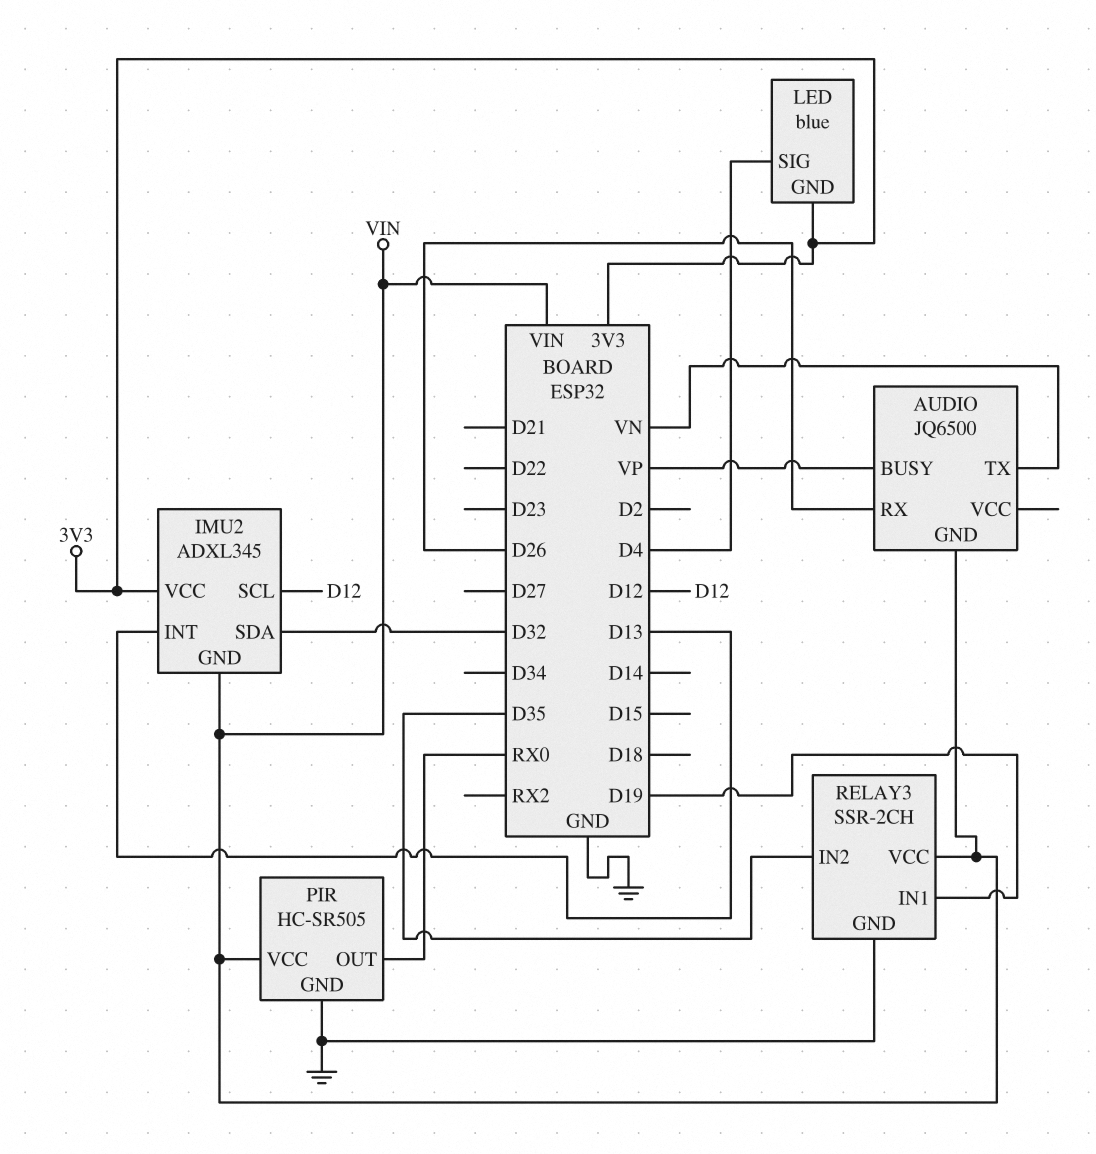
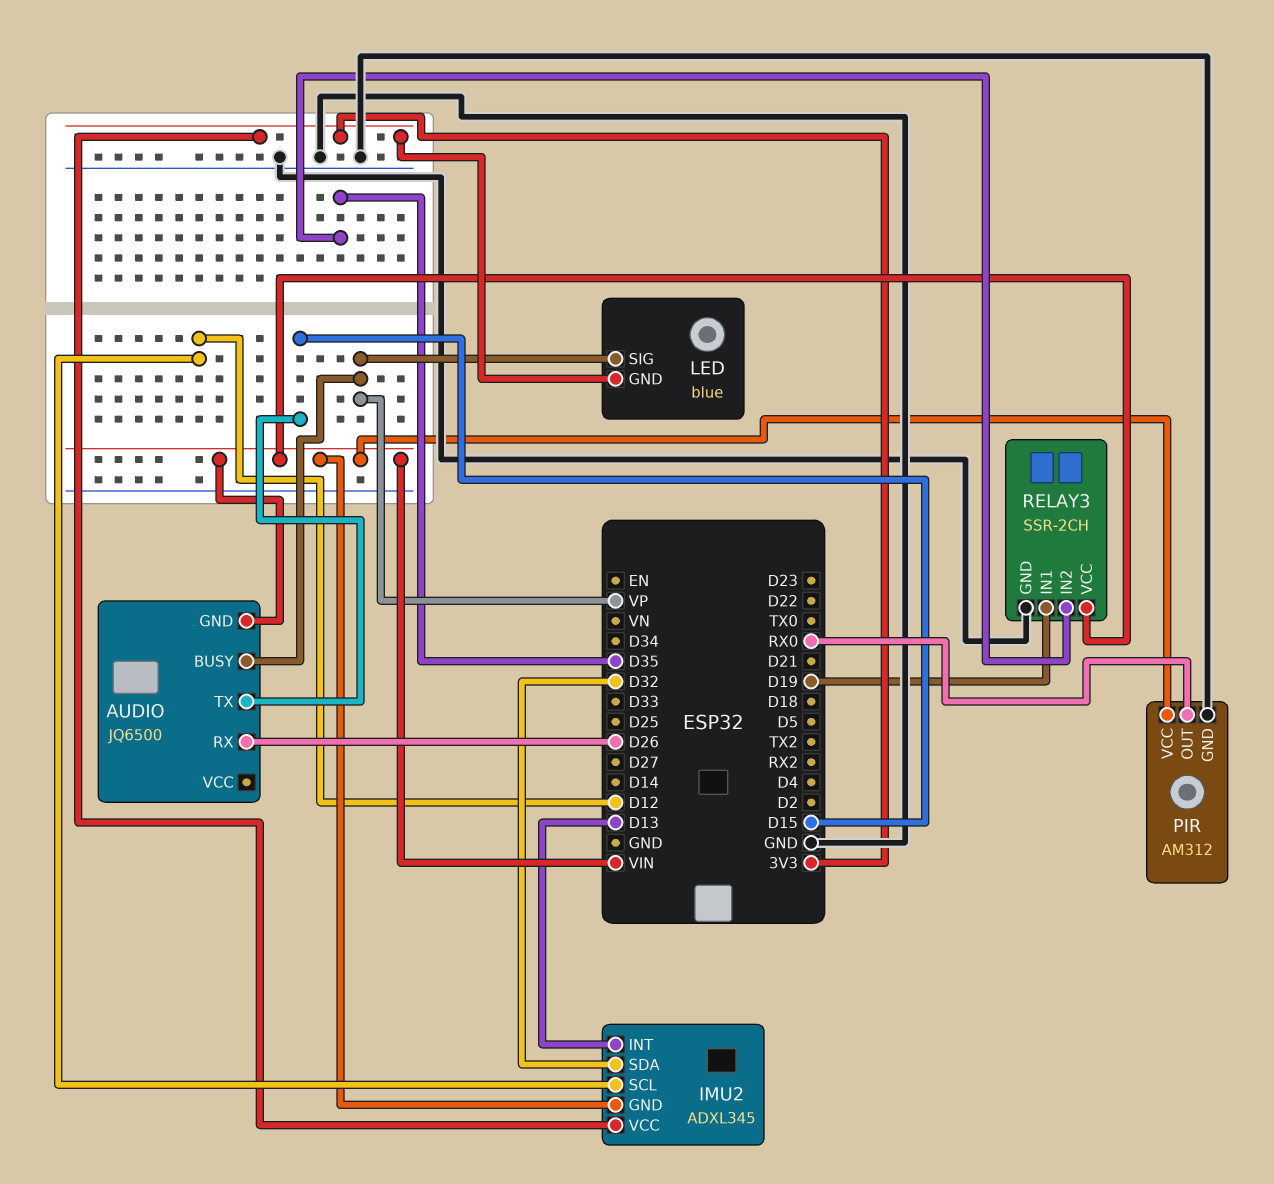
AUDIO pin TX: VN -> D15
LED pin SIG: D4 -> VP
PIR: HC-SR505 -> AM312

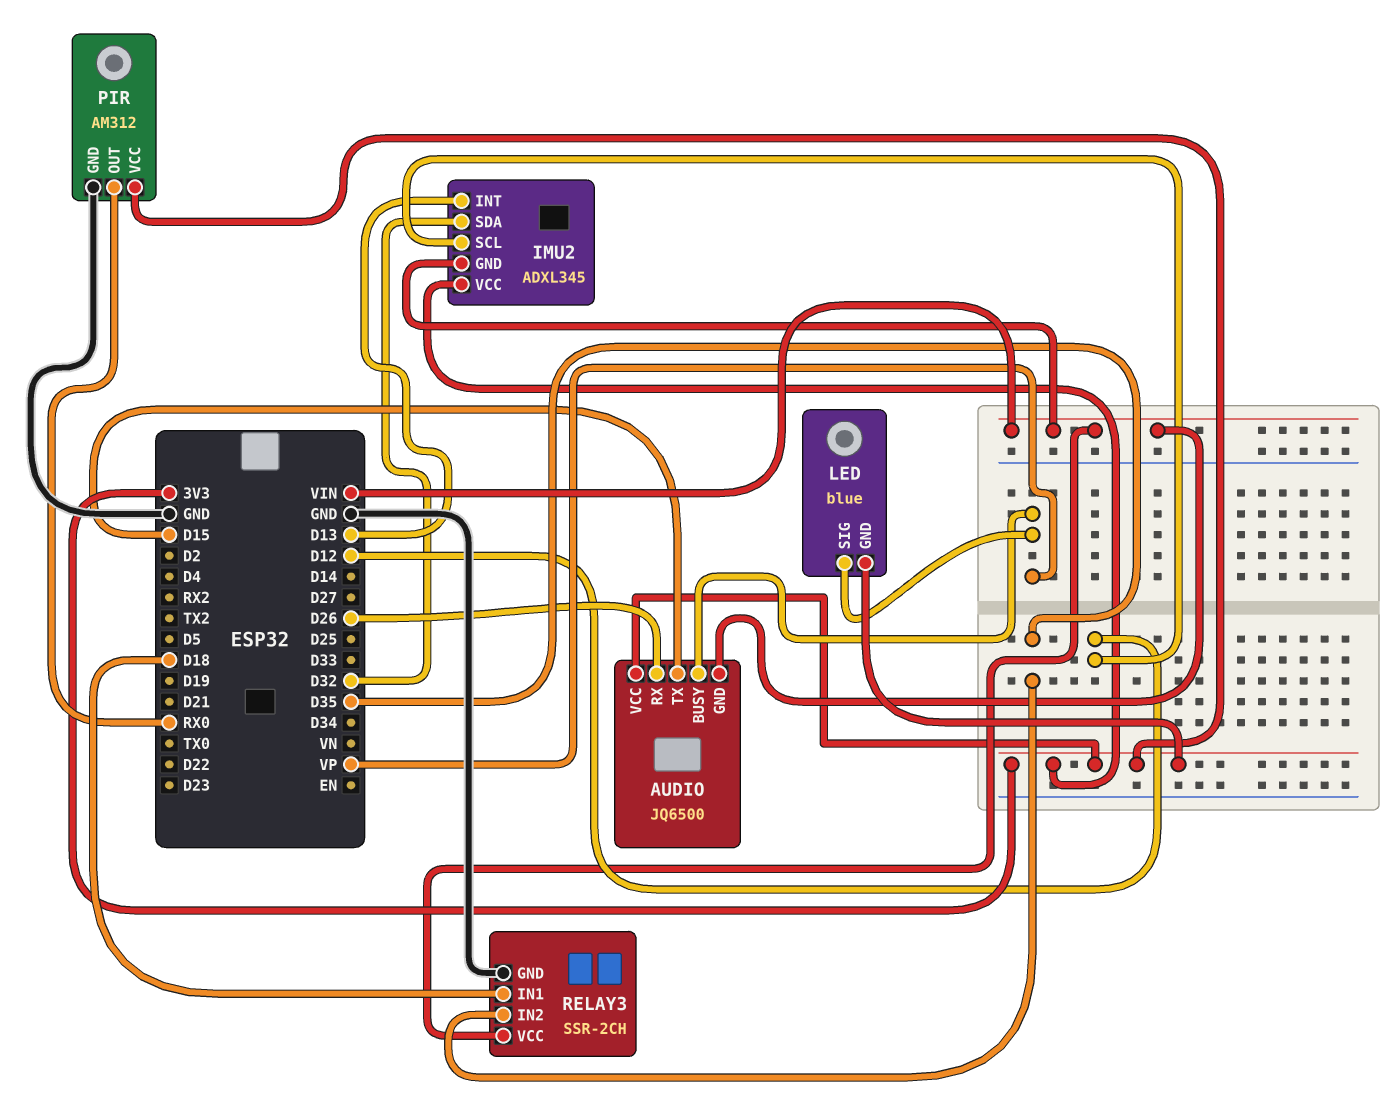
AUDIO pin VCC: none -> 3V3
PIR pin VCC: VIN -> 3V3
RELAY3 pin IN1: D19 -> D18

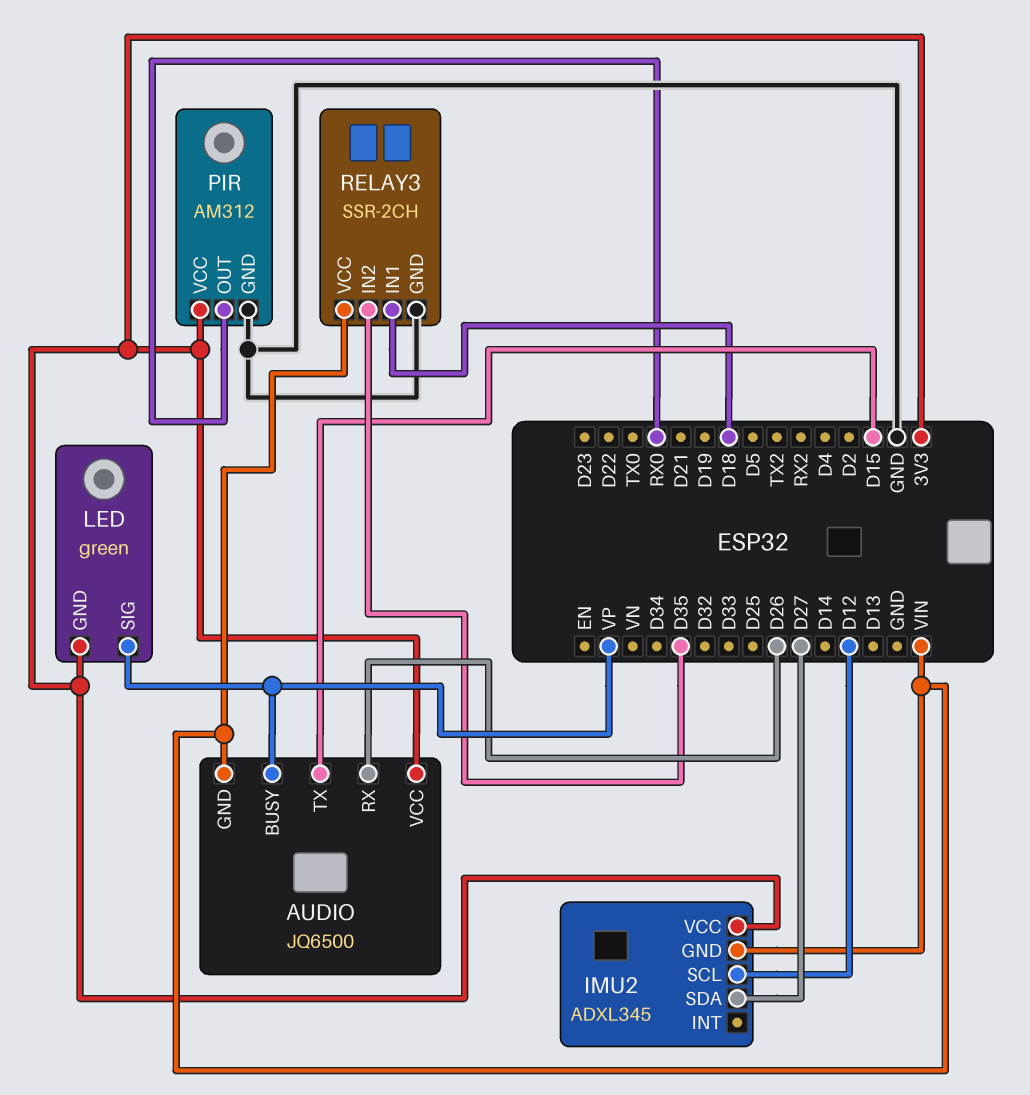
IMU2 pin INT: D13 -> none
IMU2 pin SDA: D32 -> D27
LED: blue -> green

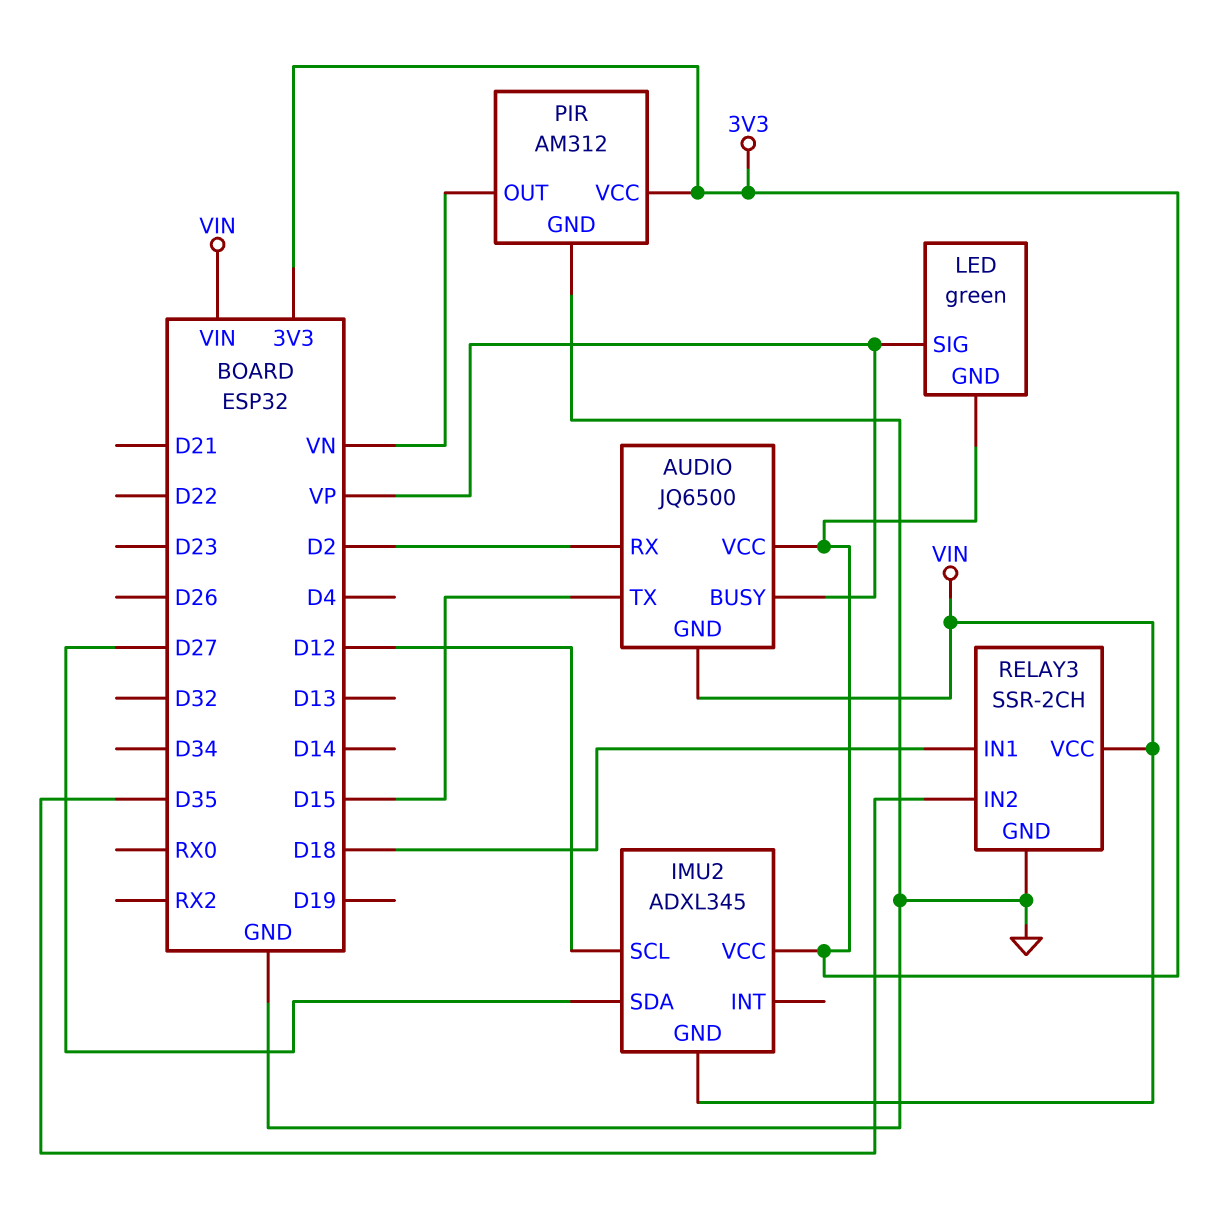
AUDIO pin RX: D26 -> D2
PIR pin OUT: RX0 -> VN

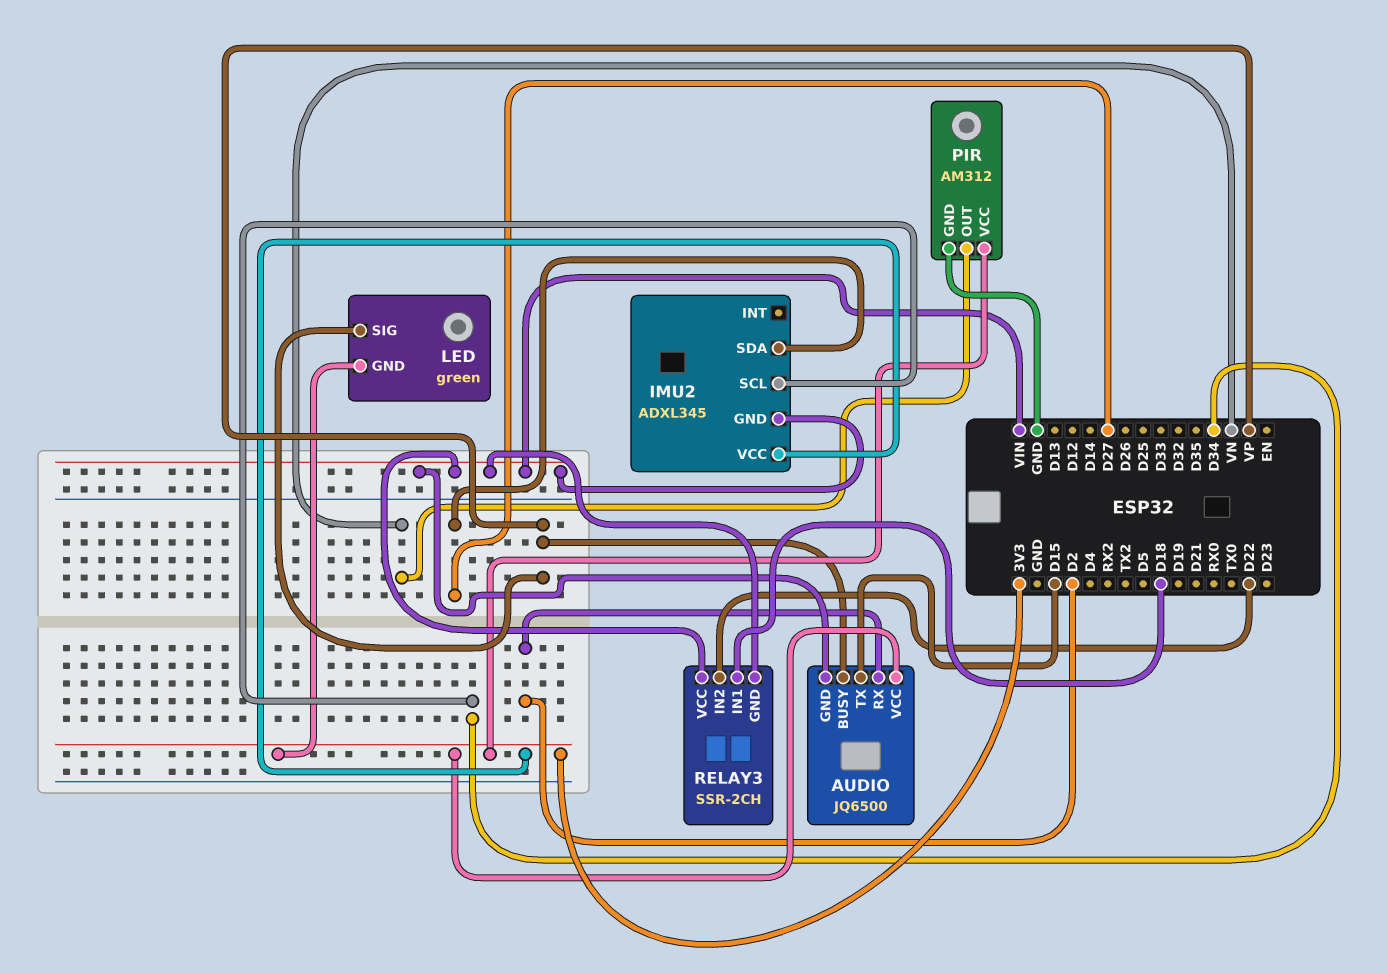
IMU2 pin SCL: D12 -> D34
RELAY3 pin GND: GND -> VIN
RELAY3 pin IN2: D35 -> D22

